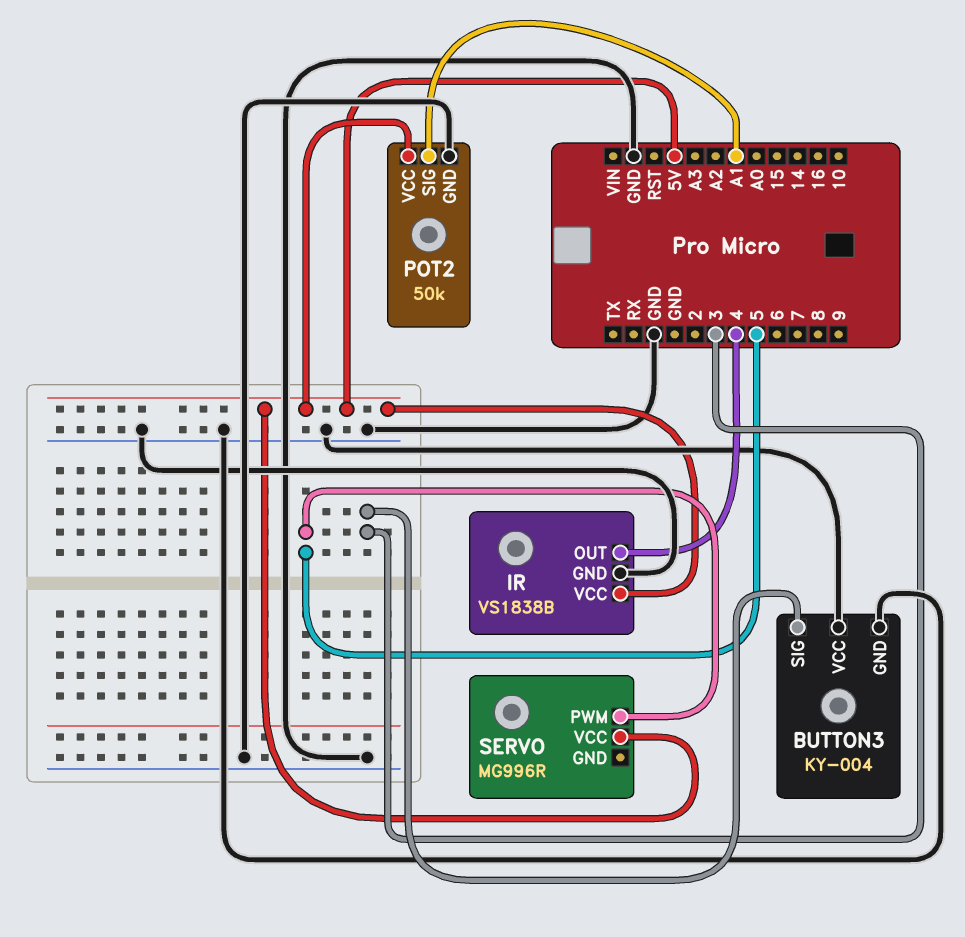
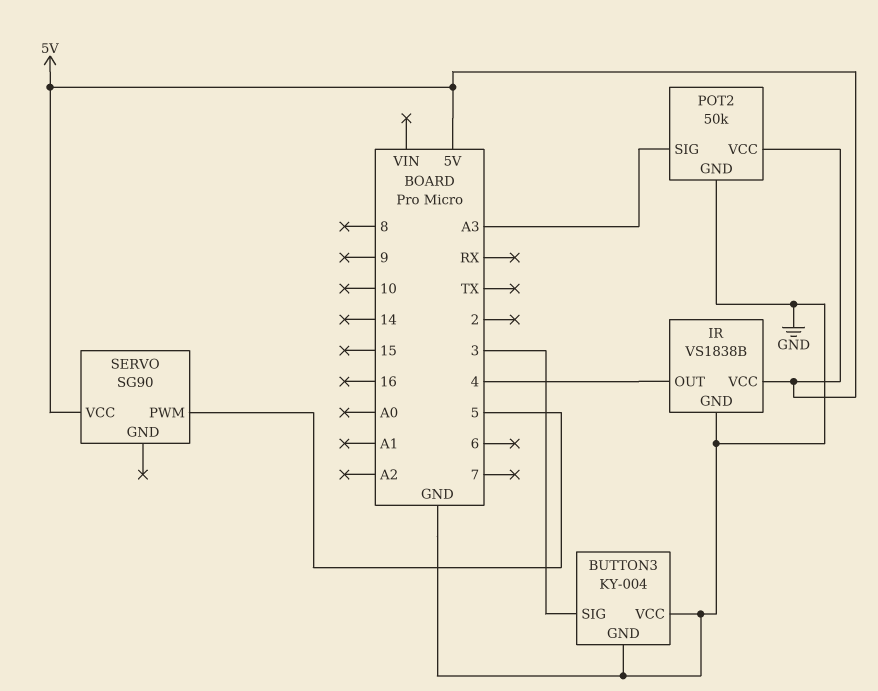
POT2 pin SIG: A1 -> A3
SERVO: MG996R -> SG90

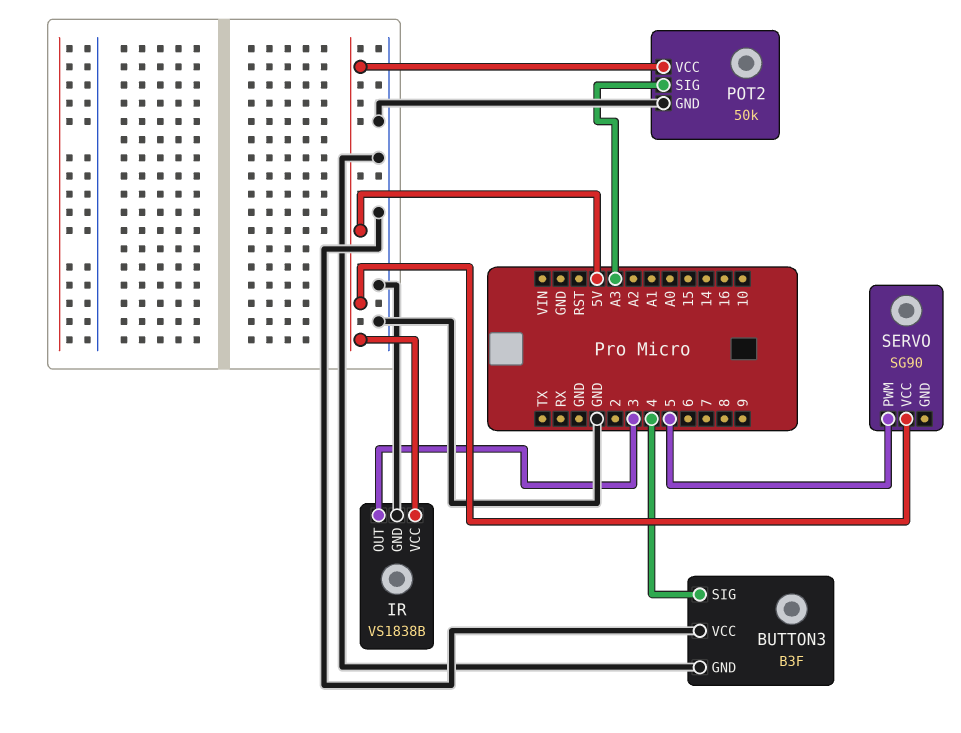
BUTTON3: KY-004 -> B3F
BUTTON3 pin SIG: 3 -> 4
IR pin OUT: 4 -> 3

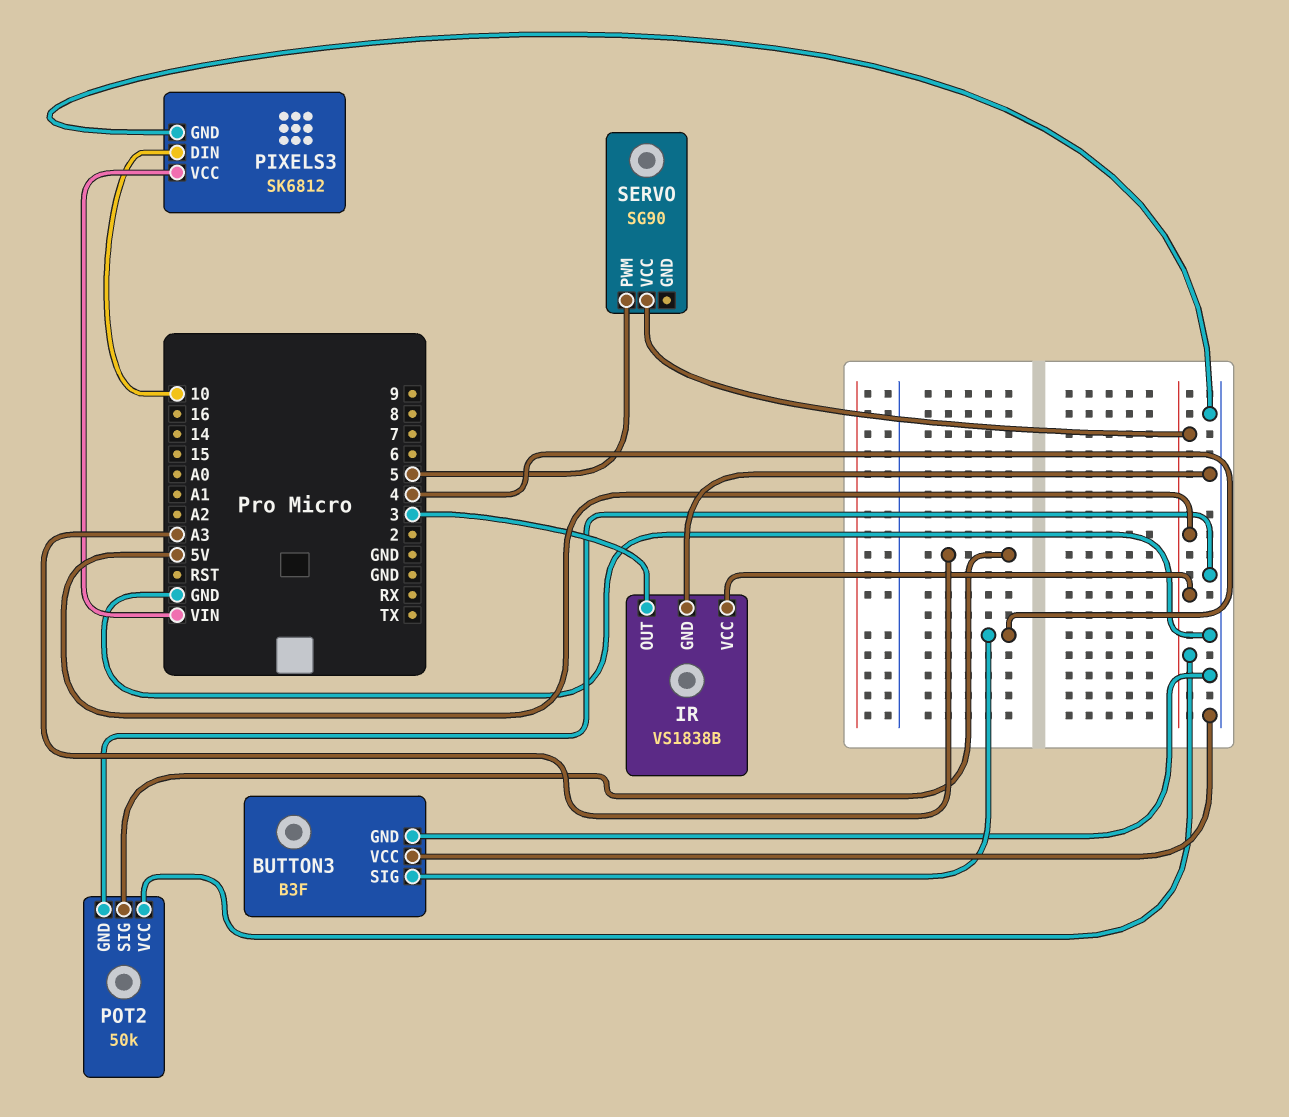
PIXELS3: none -> SK6812
PIXELS3 pin DIN: none -> 10
PIXELS3 pin GND: none -> GND
PIXELS3 pin VCC: none -> VIN

